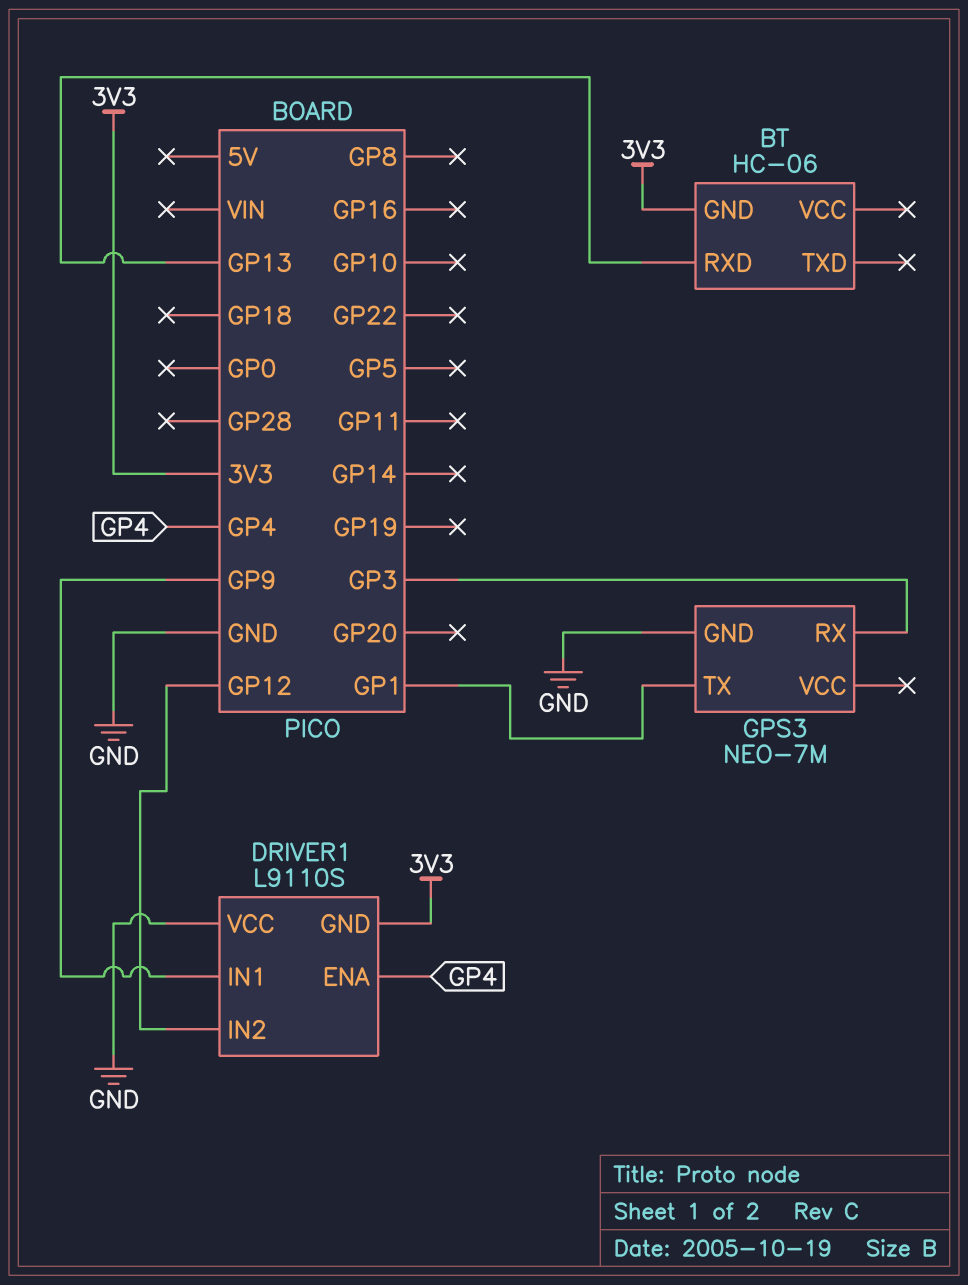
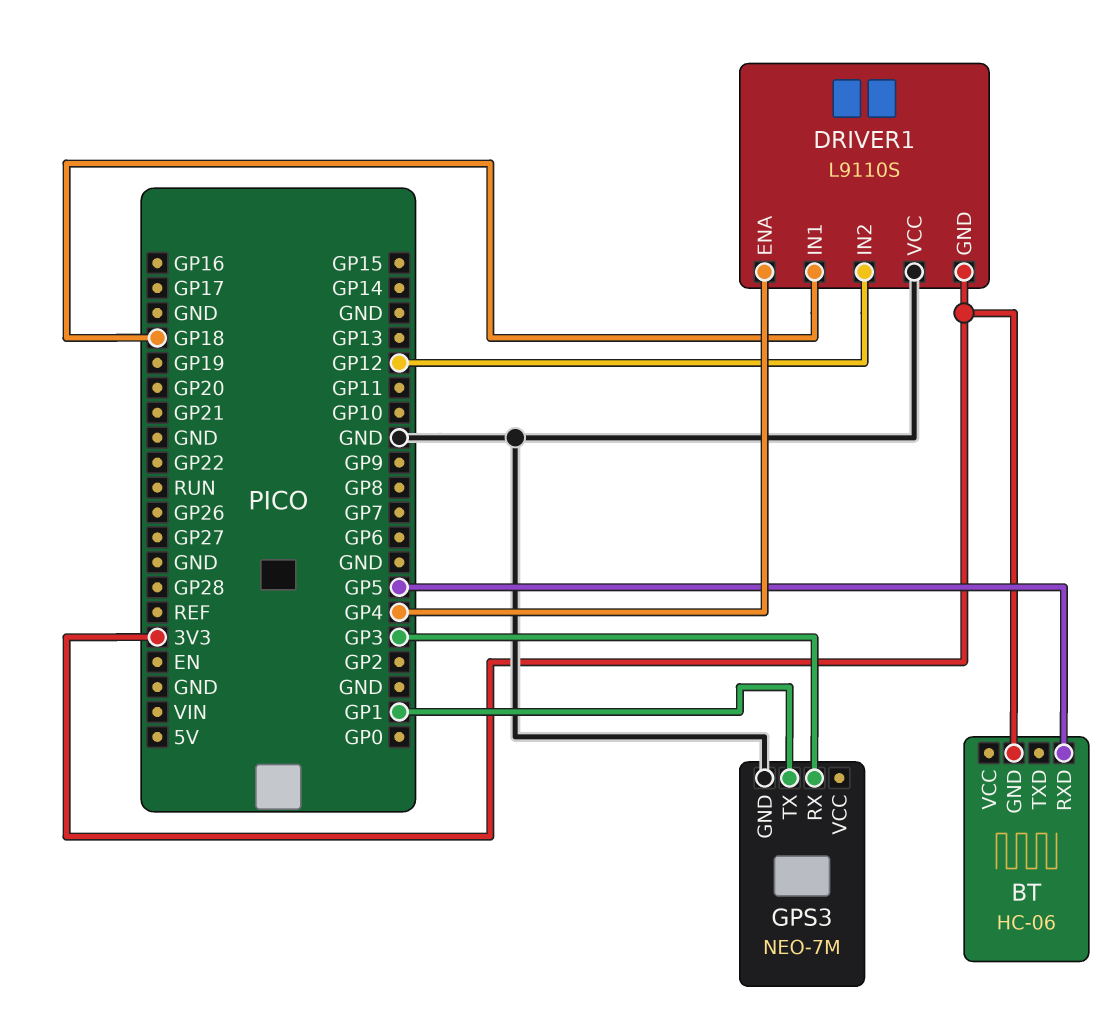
BT pin RXD: GP13 -> GP5
DRIVER1 pin IN1: GP9 -> GP18

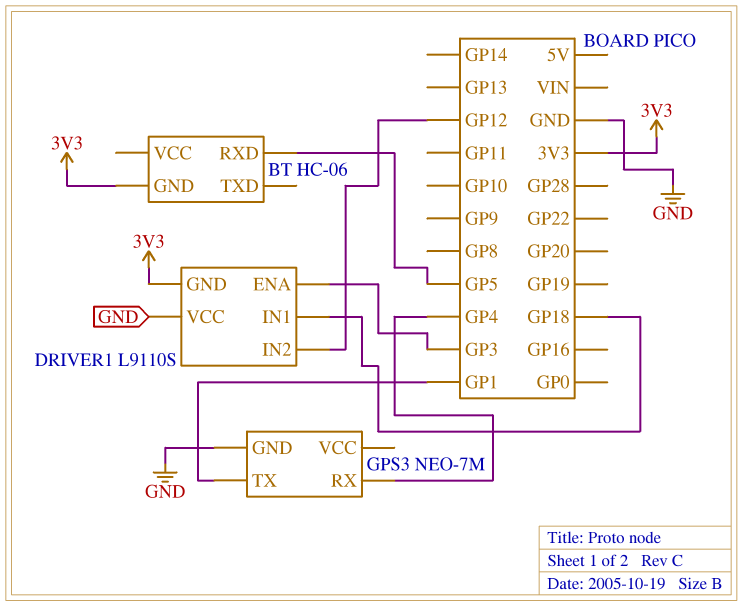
DRIVER1 pin ENA: GP4 -> GP3
GPS3 pin RX: GP3 -> GP4

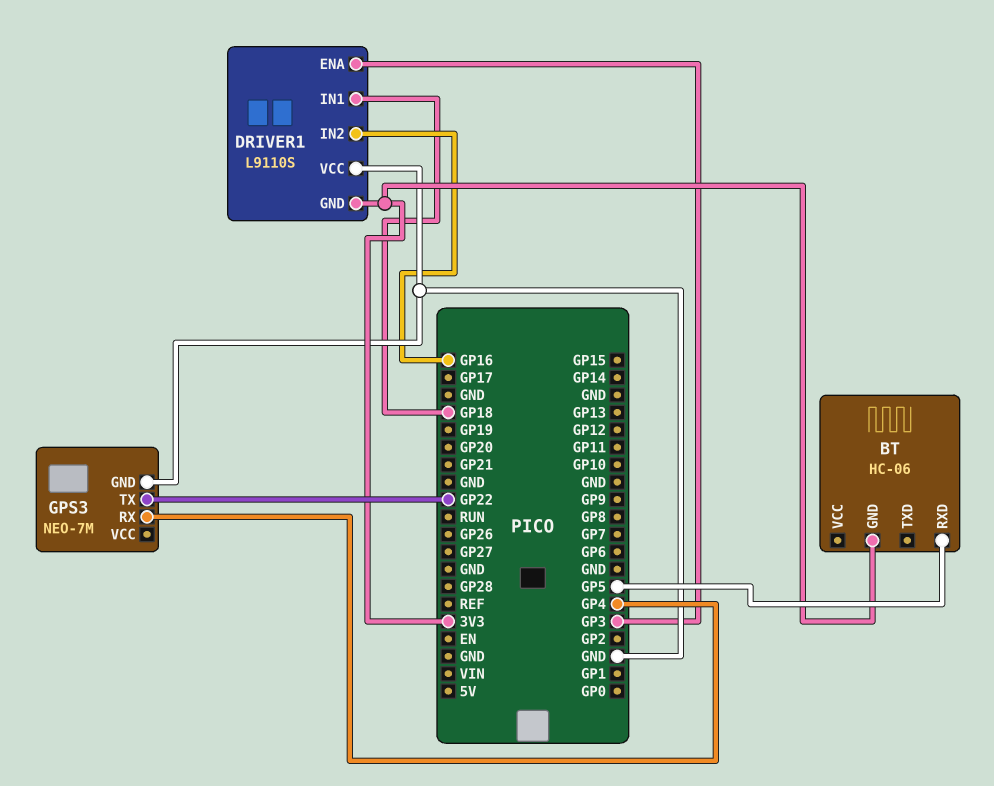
DRIVER1 pin IN2: GP12 -> GP16
GPS3 pin TX: GP1 -> GP22

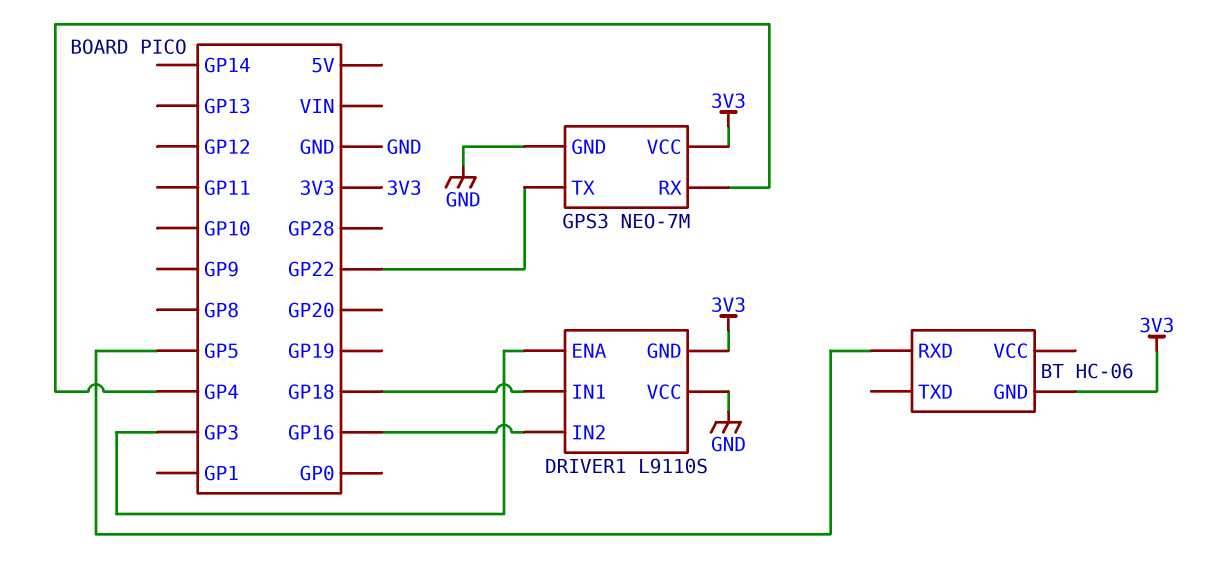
GPS3 pin VCC: none -> 3V3

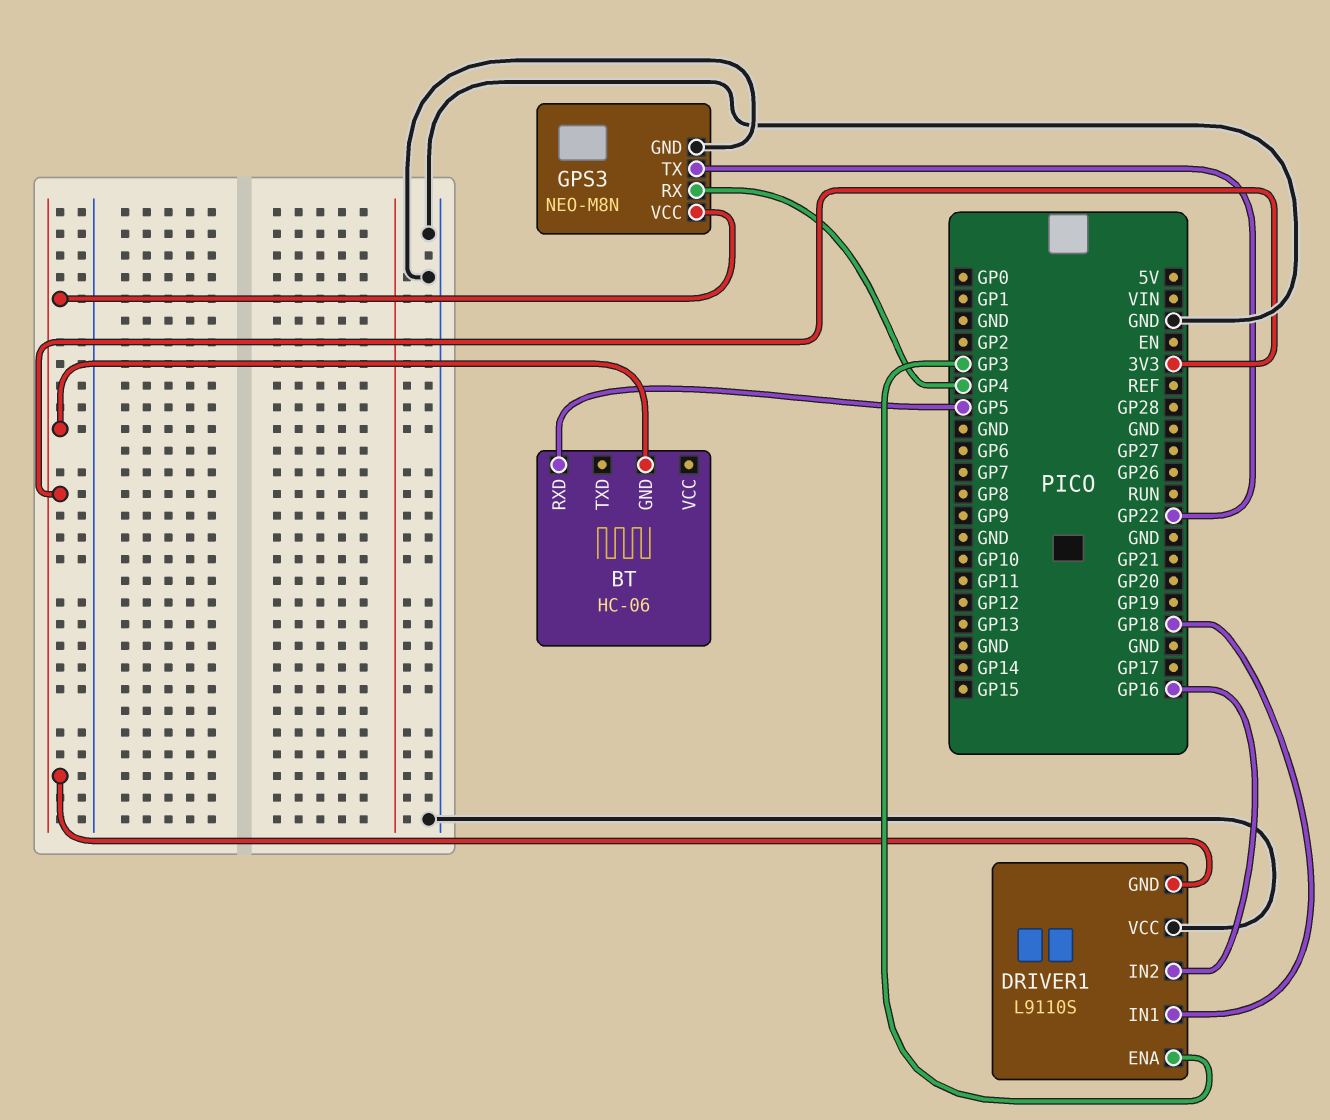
GPS3: NEO-7M -> NEO-M8N

